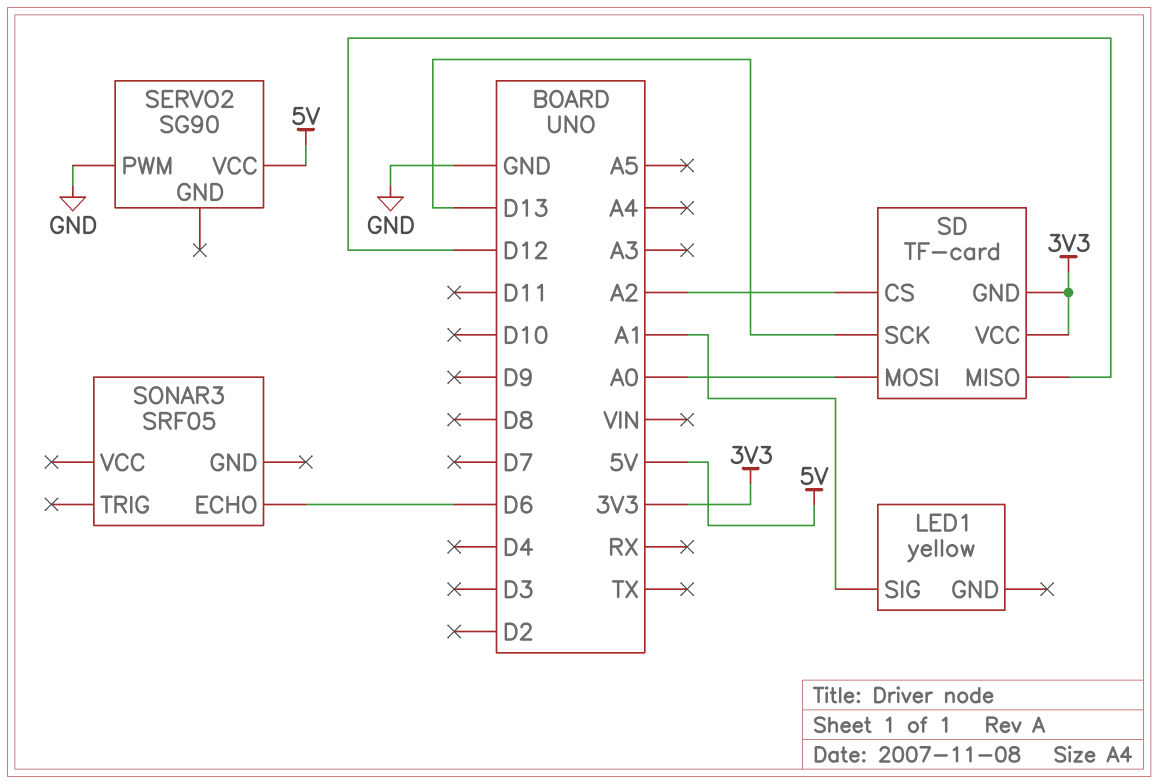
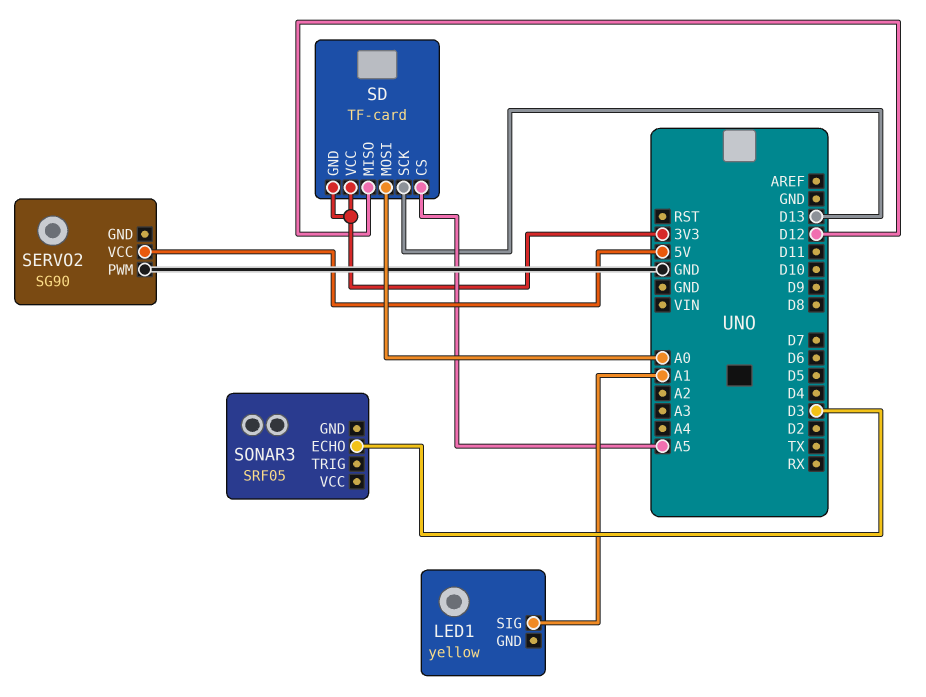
SD pin CS: A2 -> A5
SONAR3 pin ECHO: D6 -> D3

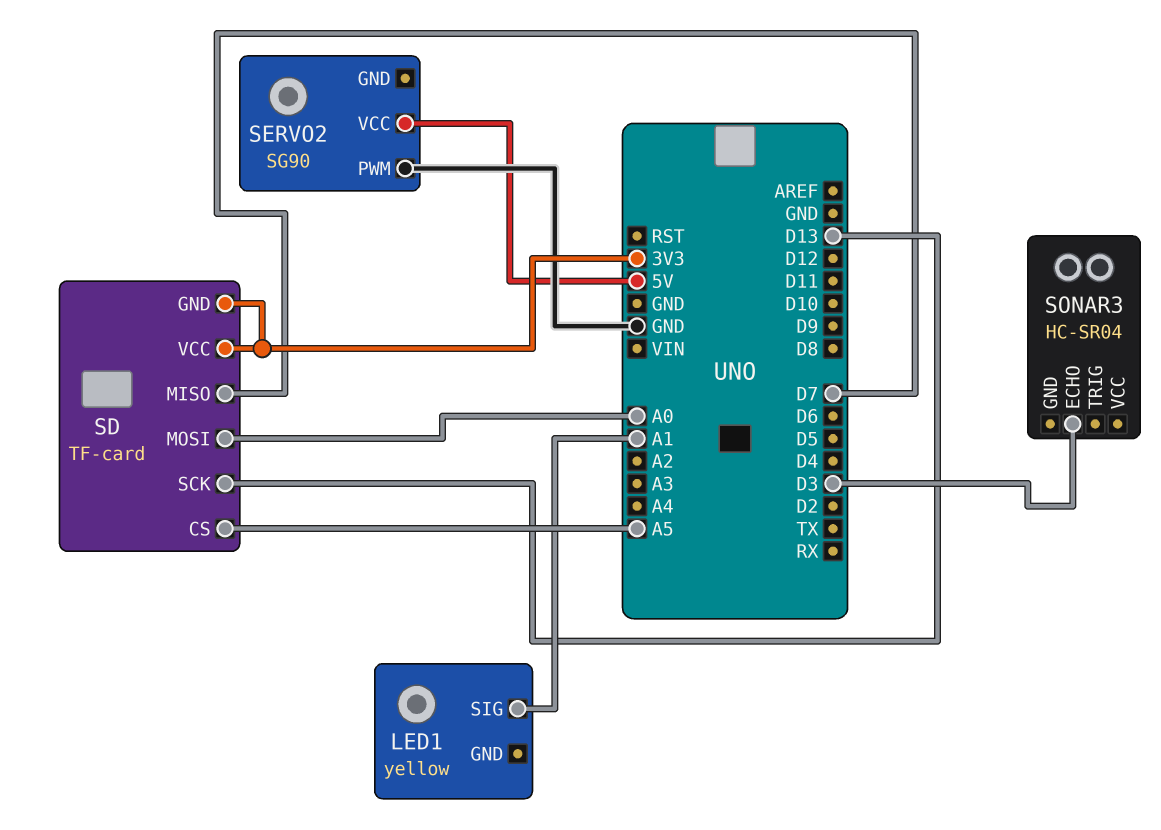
SD pin MISO: D12 -> D7
SONAR3: SRF05 -> HC-SR04

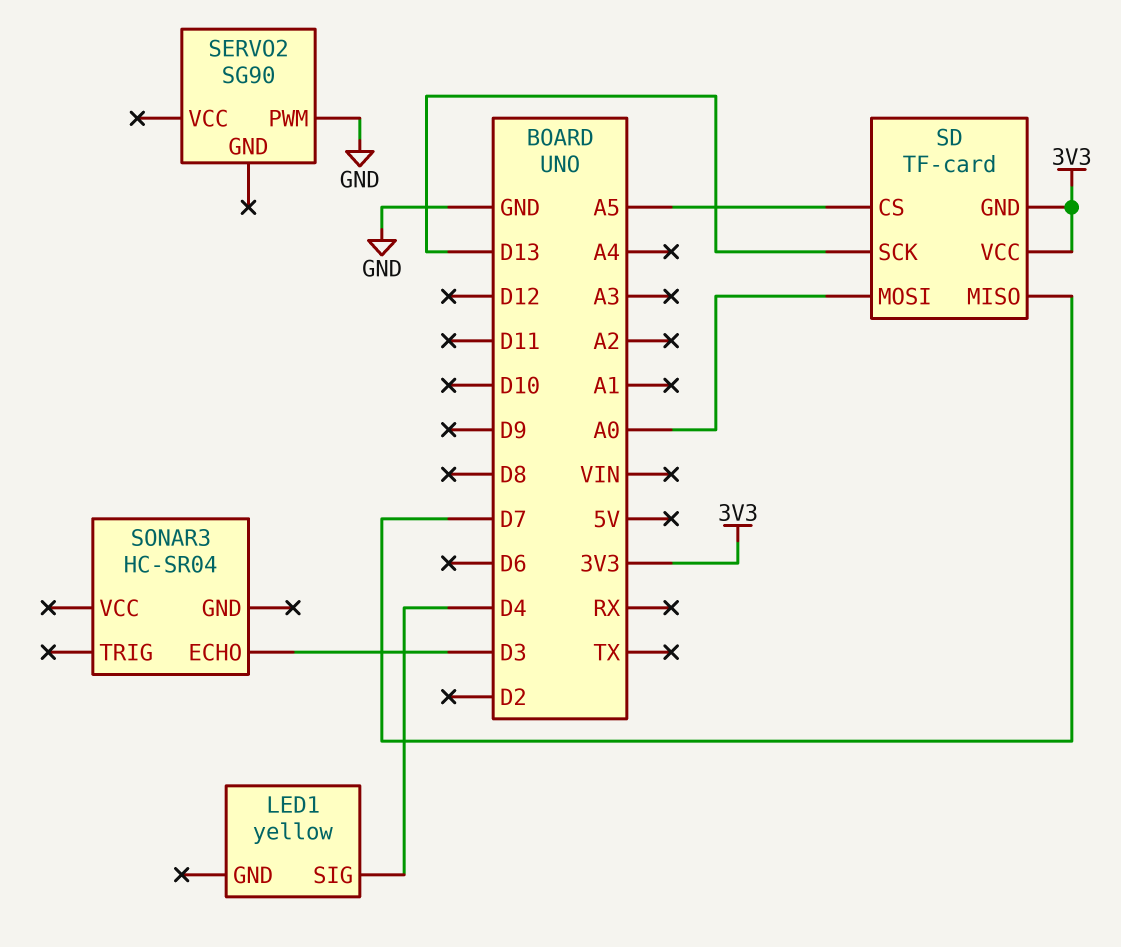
LED1 pin SIG: A1 -> D4
SERVO2 pin VCC: 5V -> none

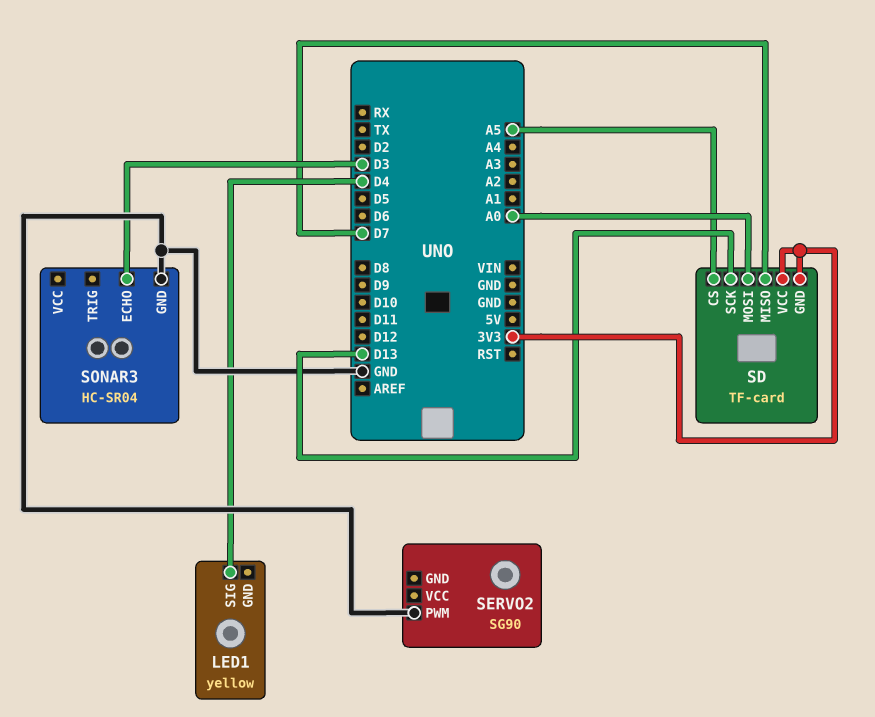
SONAR3 pin GND: none -> GND

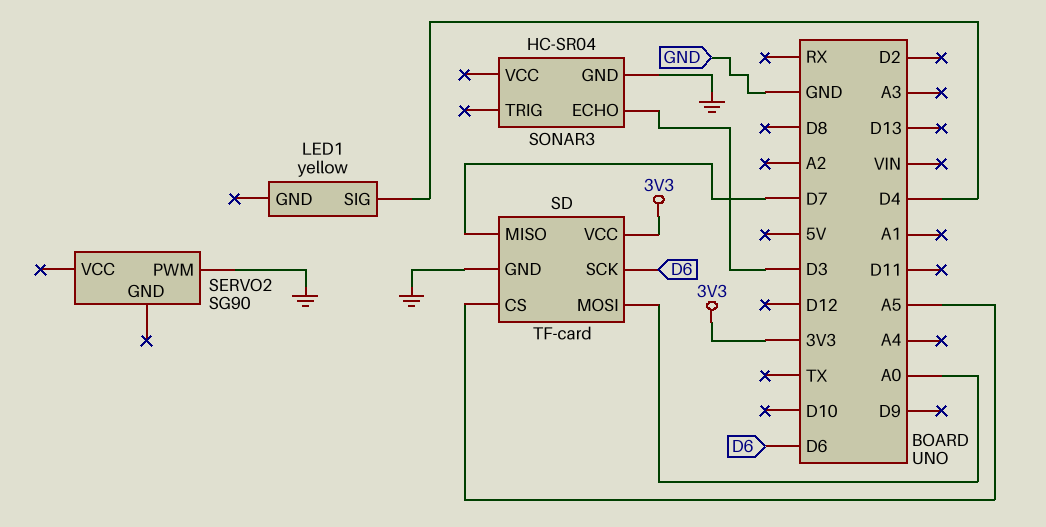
SD pin GND: 3V3 -> GND
SD pin SCK: D13 -> D6

